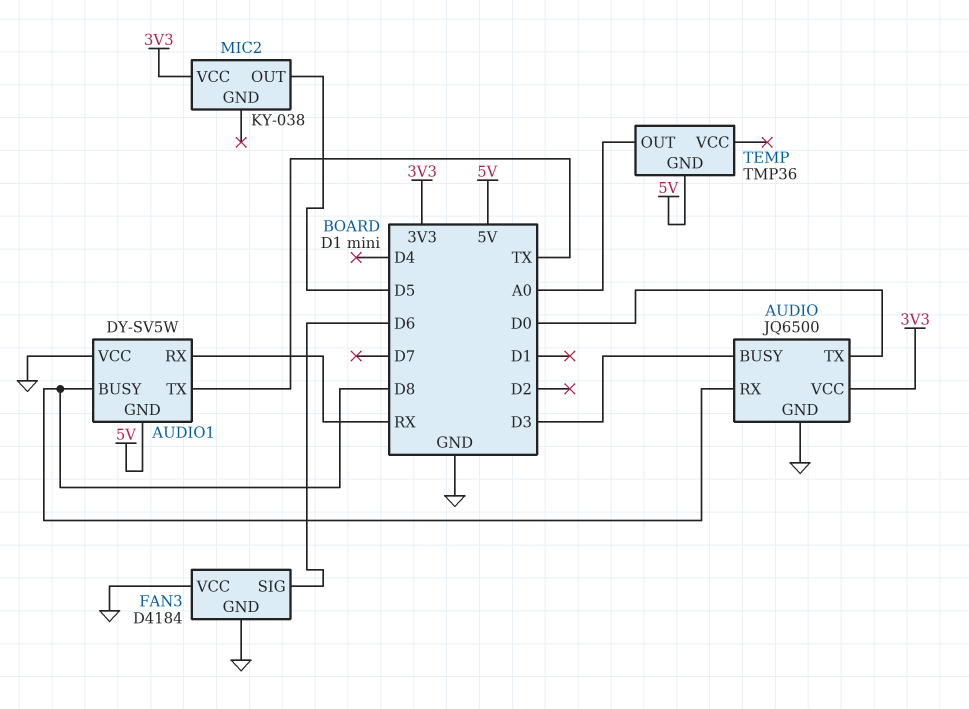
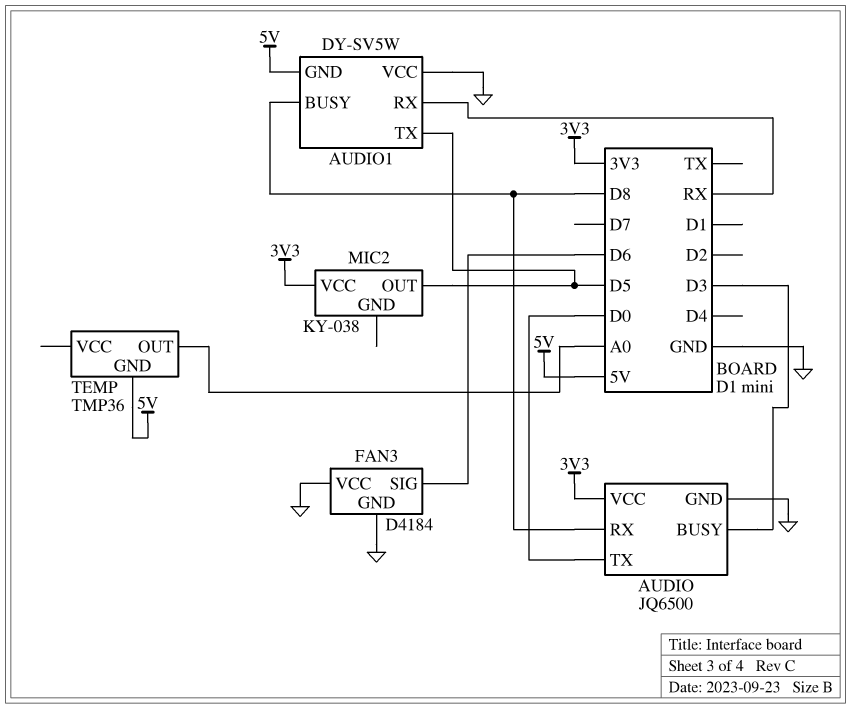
AUDIO1 pin TX: TX -> D5

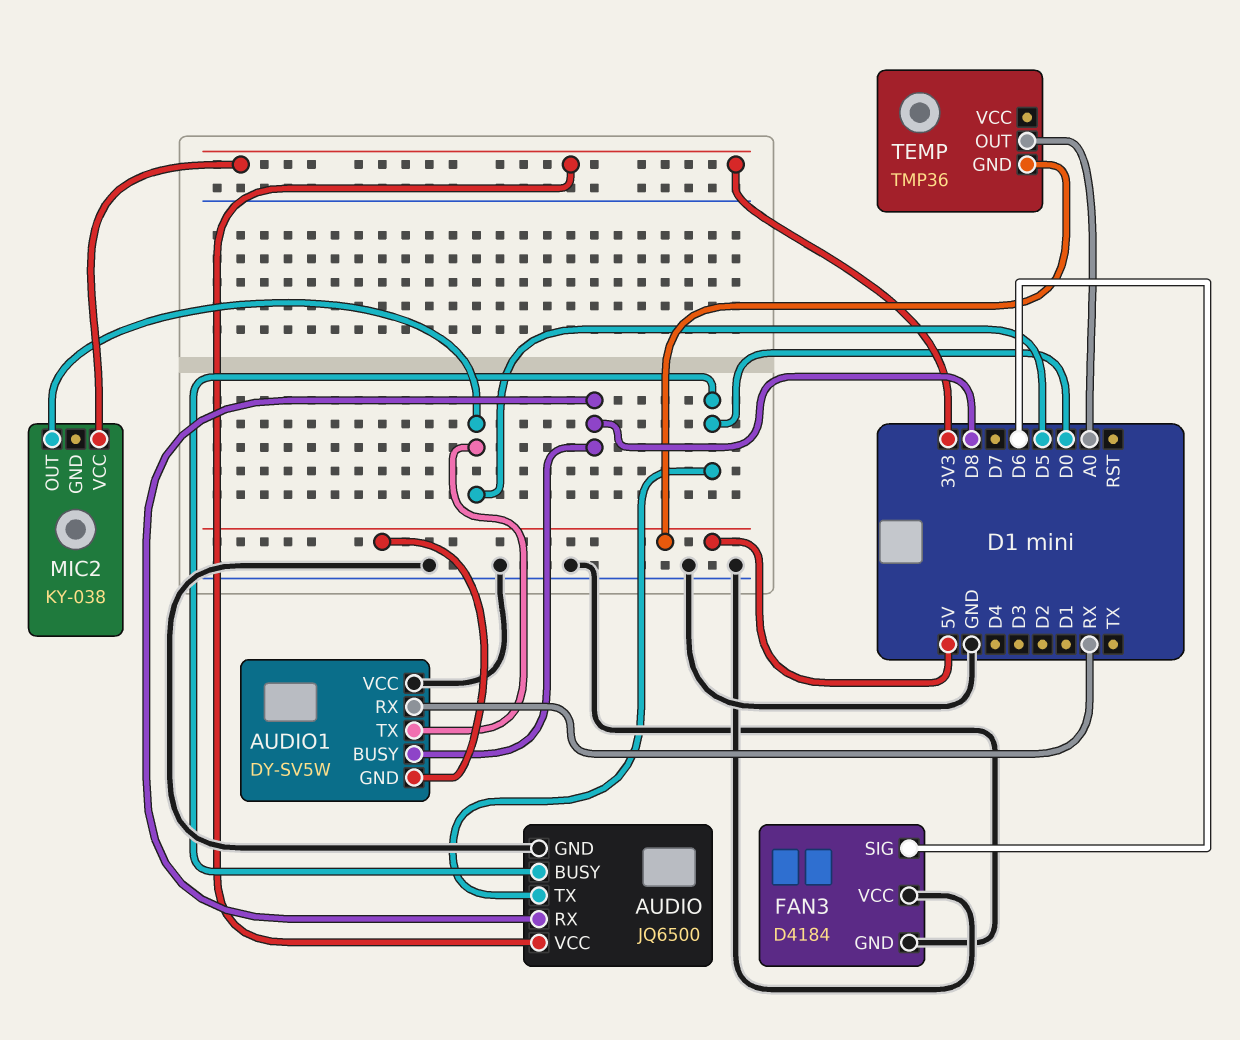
AUDIO pin BUSY: D3 -> D0

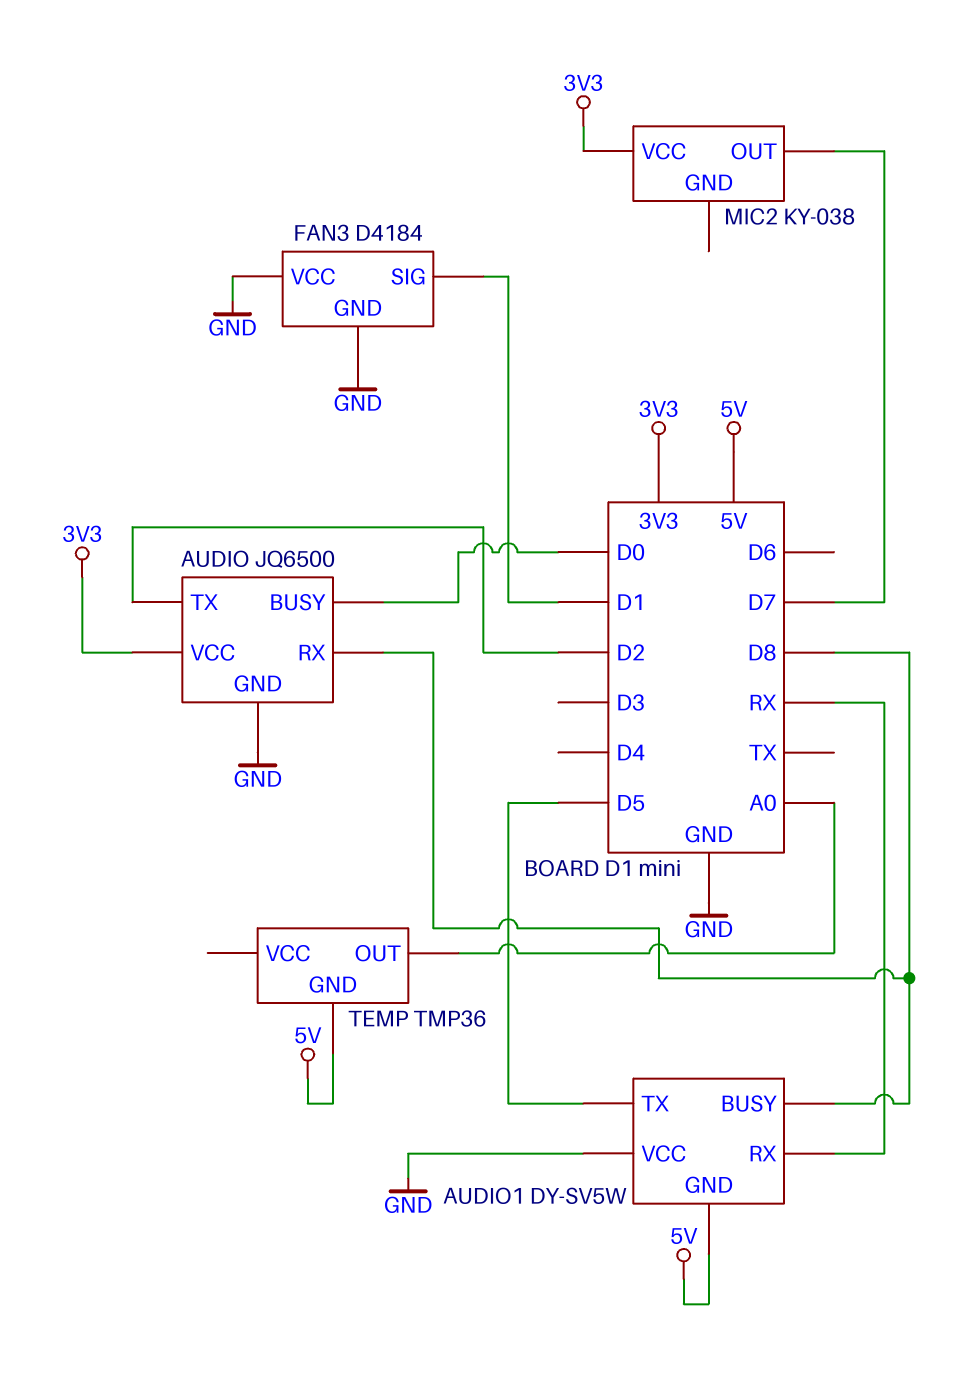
AUDIO pin TX: D0 -> D2
FAN3 pin SIG: D6 -> D1
MIC2 pin OUT: D5 -> D7

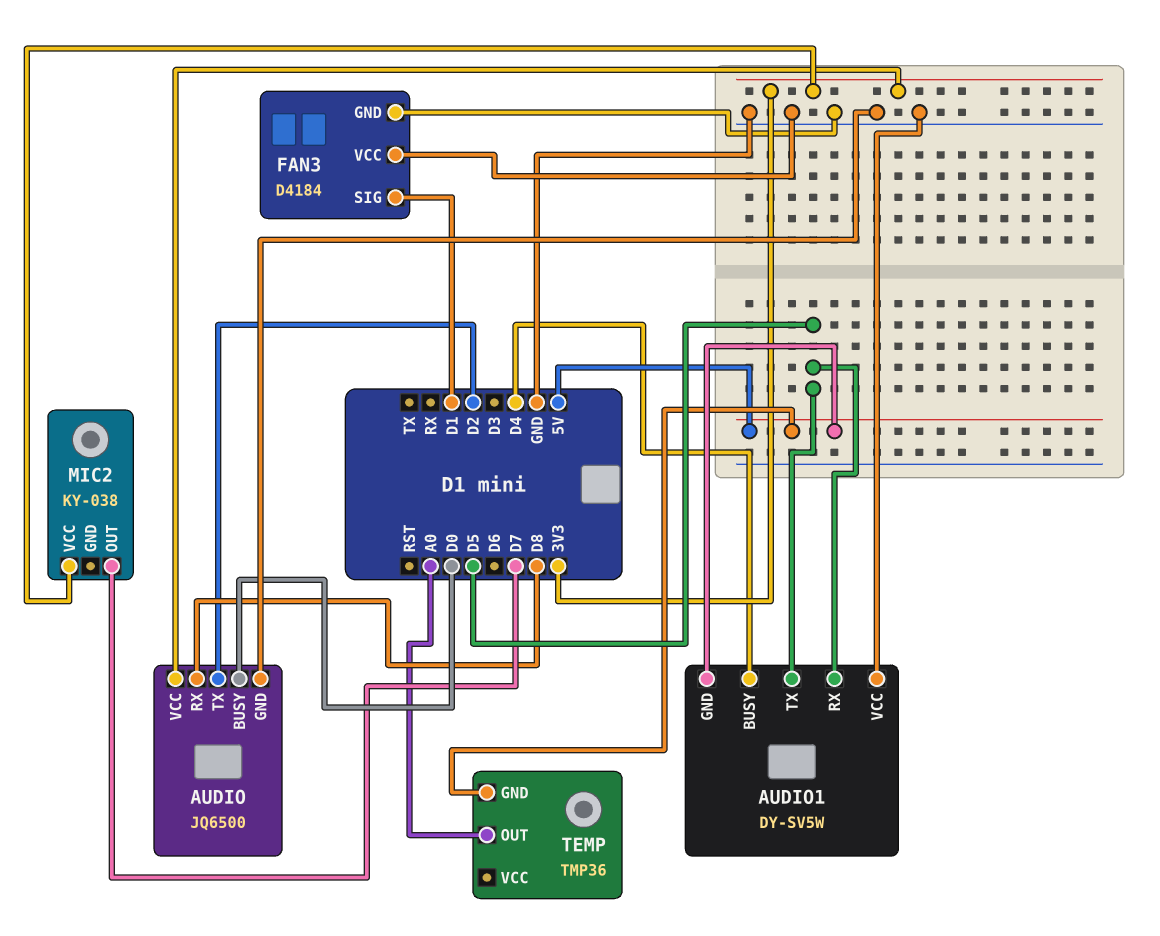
AUDIO1 pin BUSY: D8 -> D4
AUDIO1 pin RX: RX -> D5

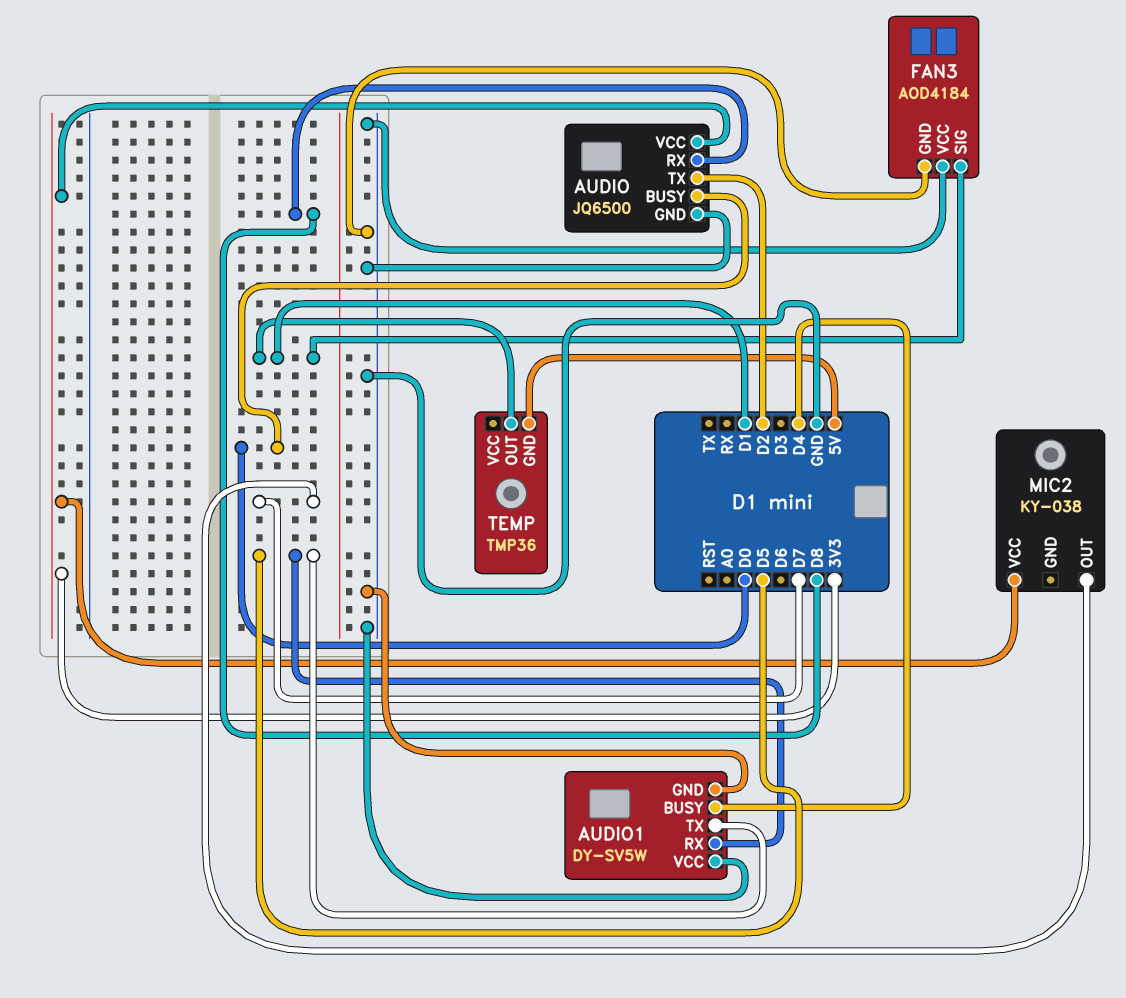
AUDIO1 pin GND: 5V -> GND
FAN3: D4184 -> AOD4184
TEMP pin OUT: A0 -> D1

